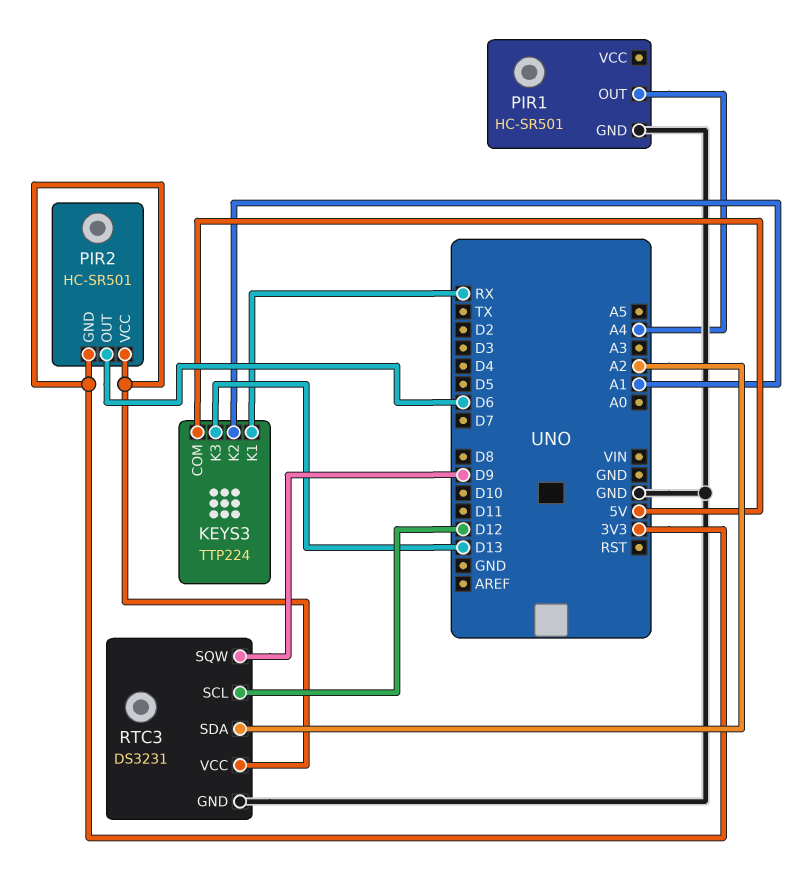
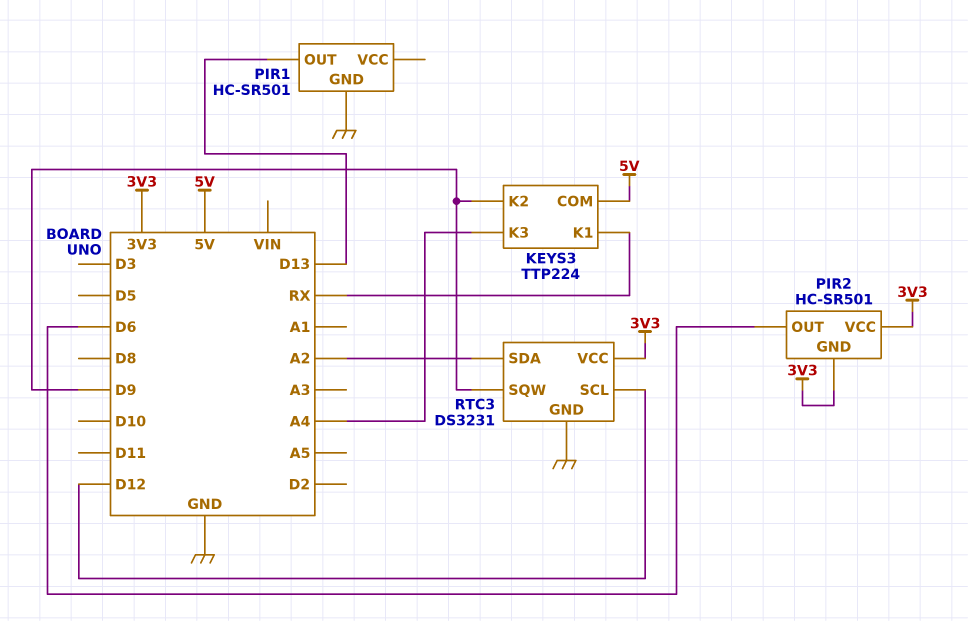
KEYS3 pin K2: A1 -> D9
KEYS3 pin K3: D13 -> A4
PIR1 pin OUT: A4 -> D13

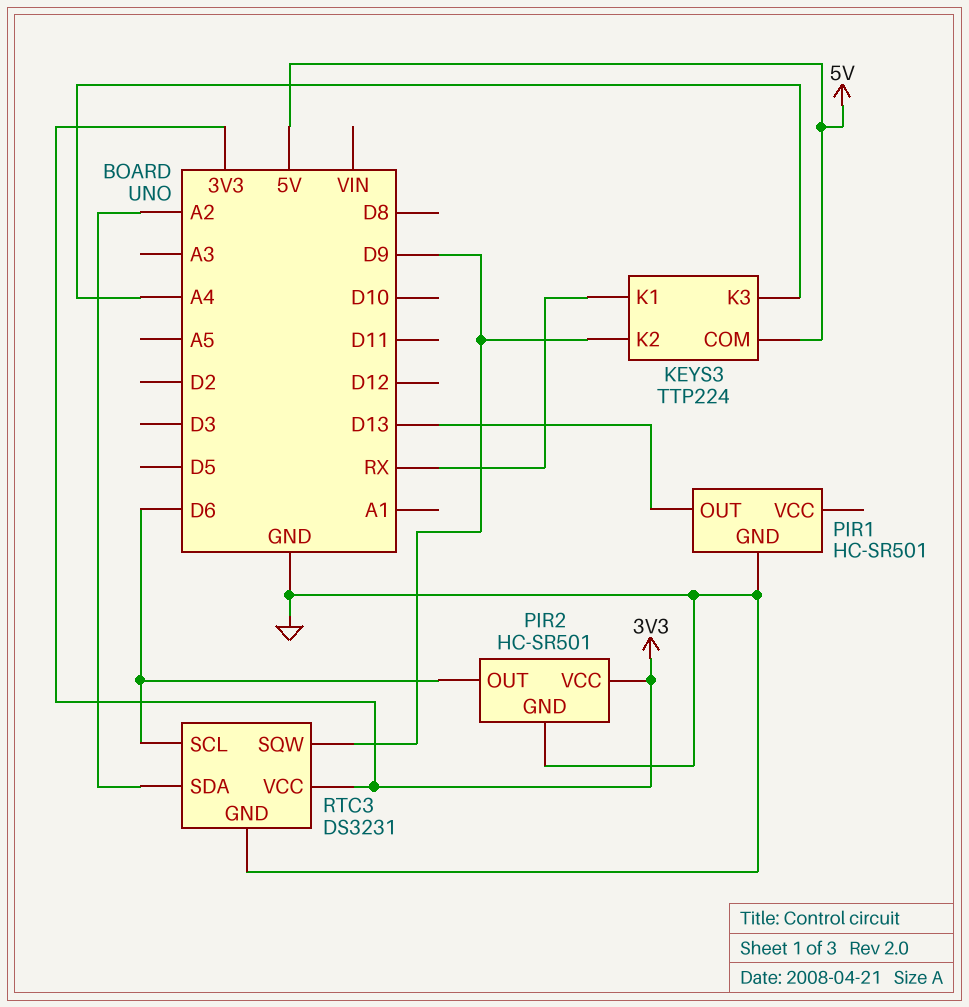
PIR2 pin GND: 3V3 -> GND
RTC3 pin SCL: D12 -> D6

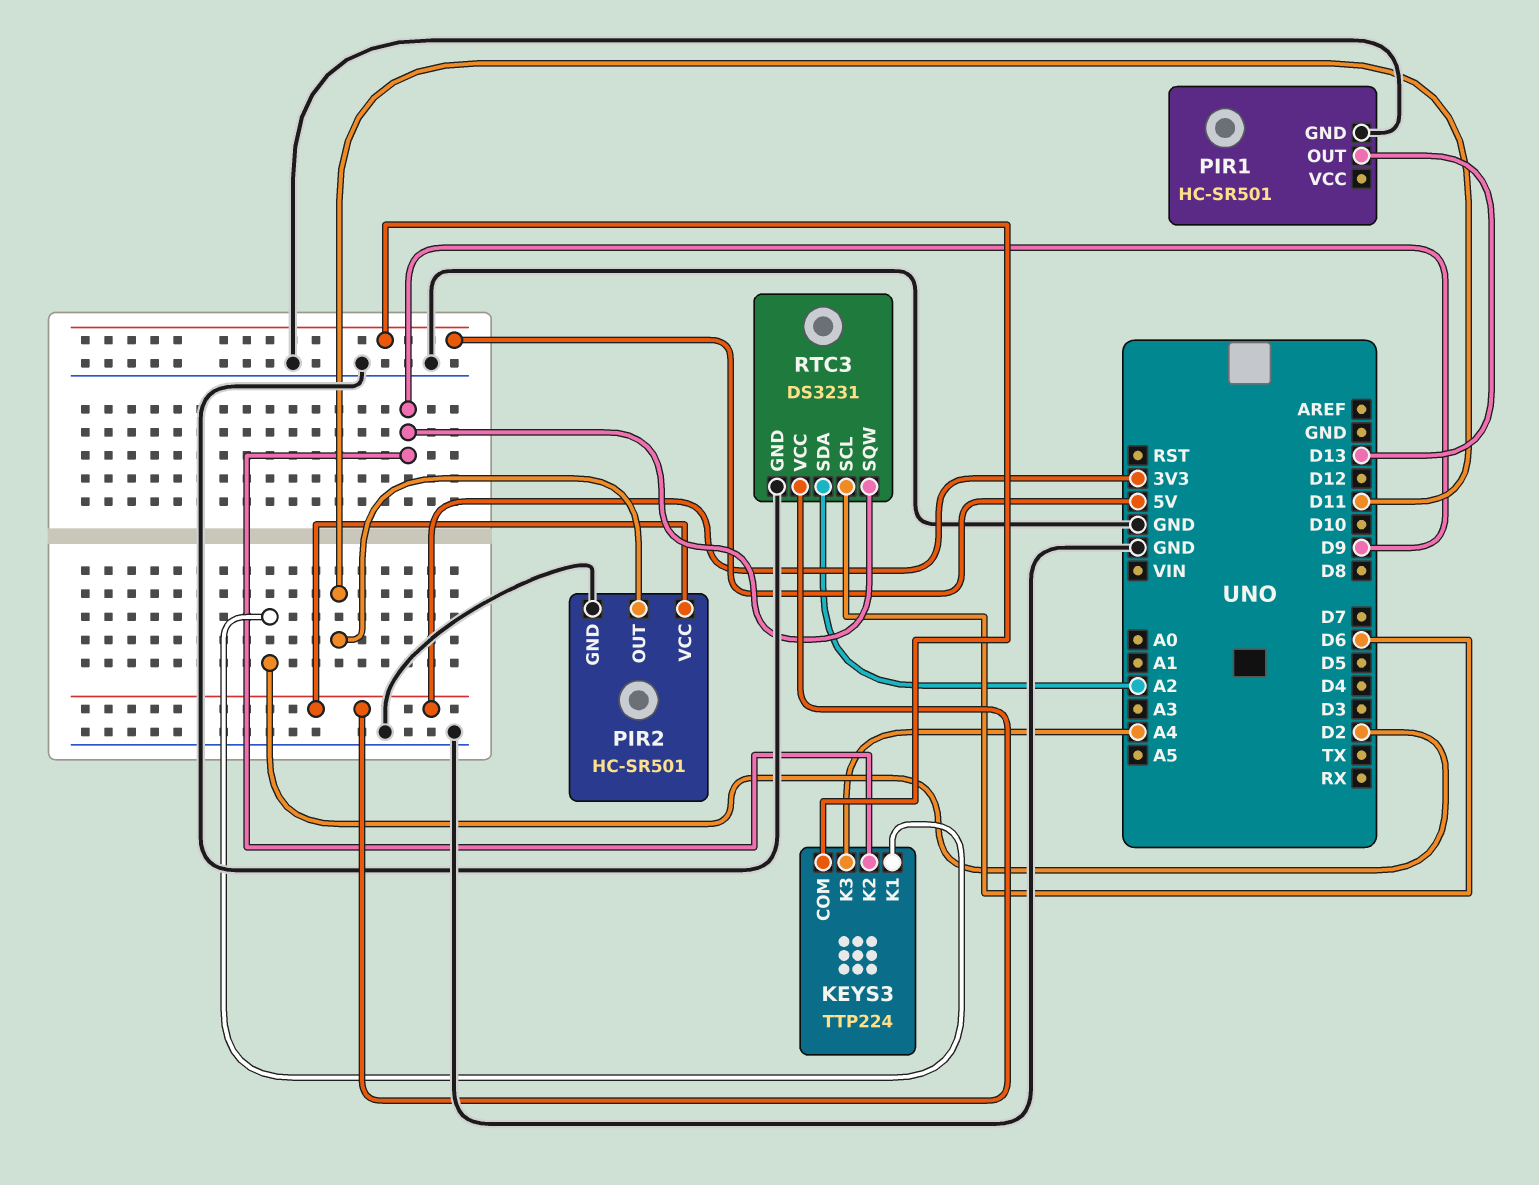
KEYS3 pin K1: RX -> D2
PIR2 pin OUT: D6 -> D11

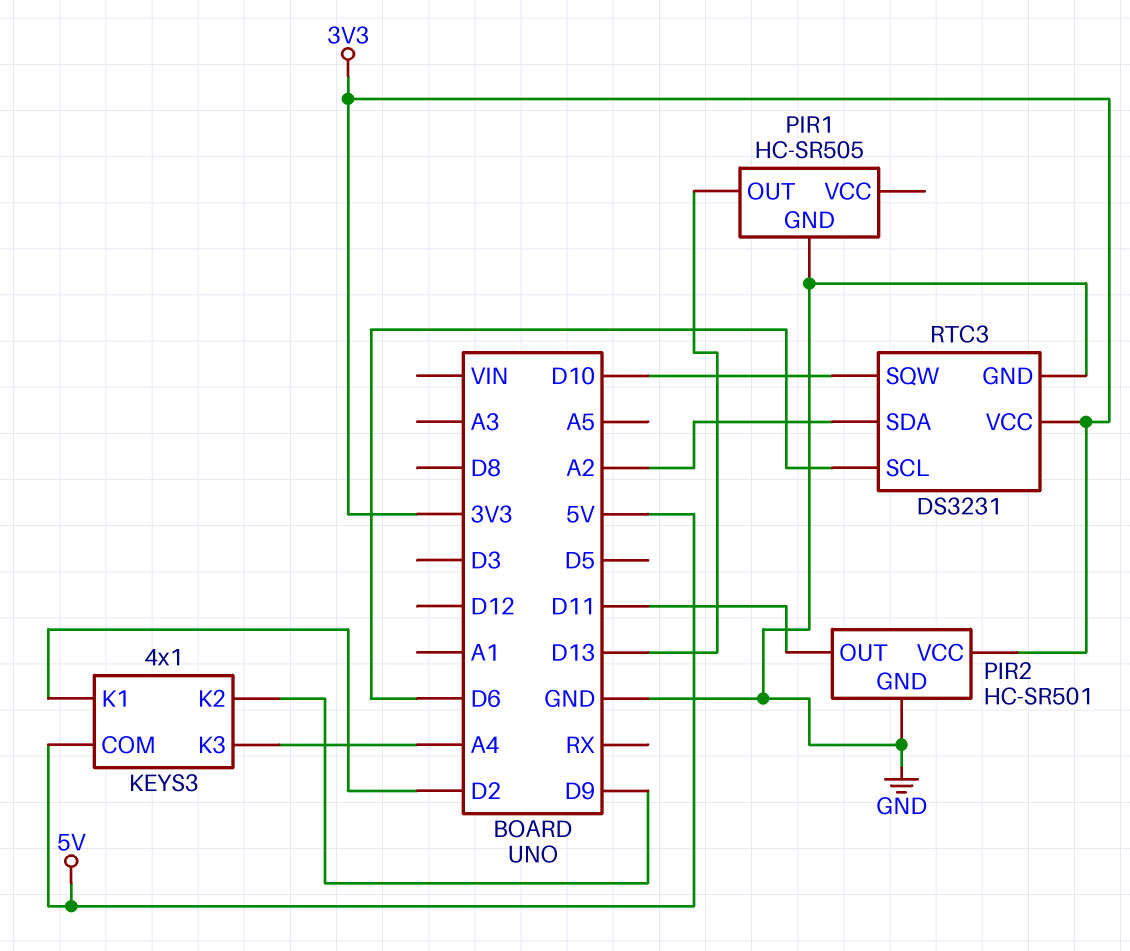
KEYS3: TTP224 -> 4x1
PIR1: HC-SR501 -> HC-SR505
RTC3 pin SQW: D9 -> D10

